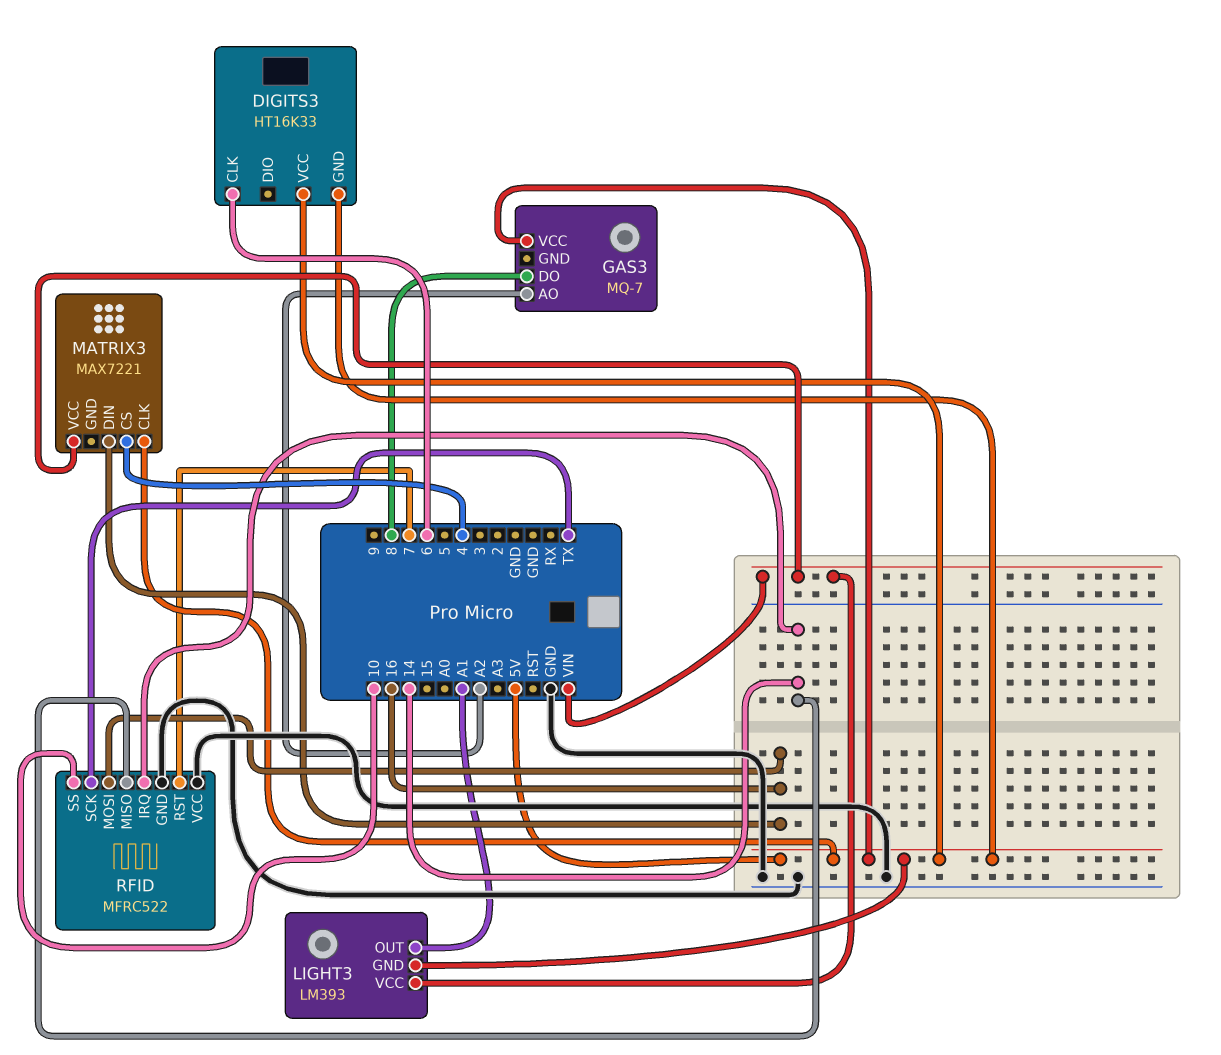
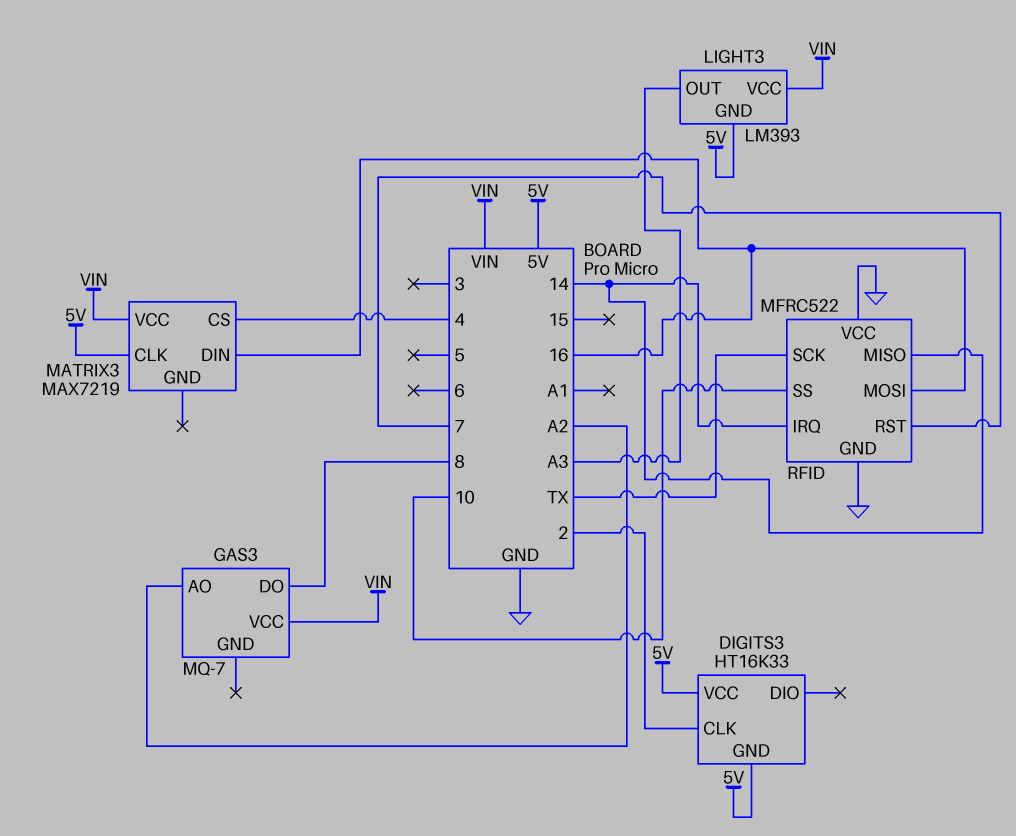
DIGITS3 pin CLK: 6 -> 2
GAS3 pin VCC: 5V -> VIN
LIGHT3 pin OUT: A1 -> A3
MATRIX3: MAX7221 -> MAX7219

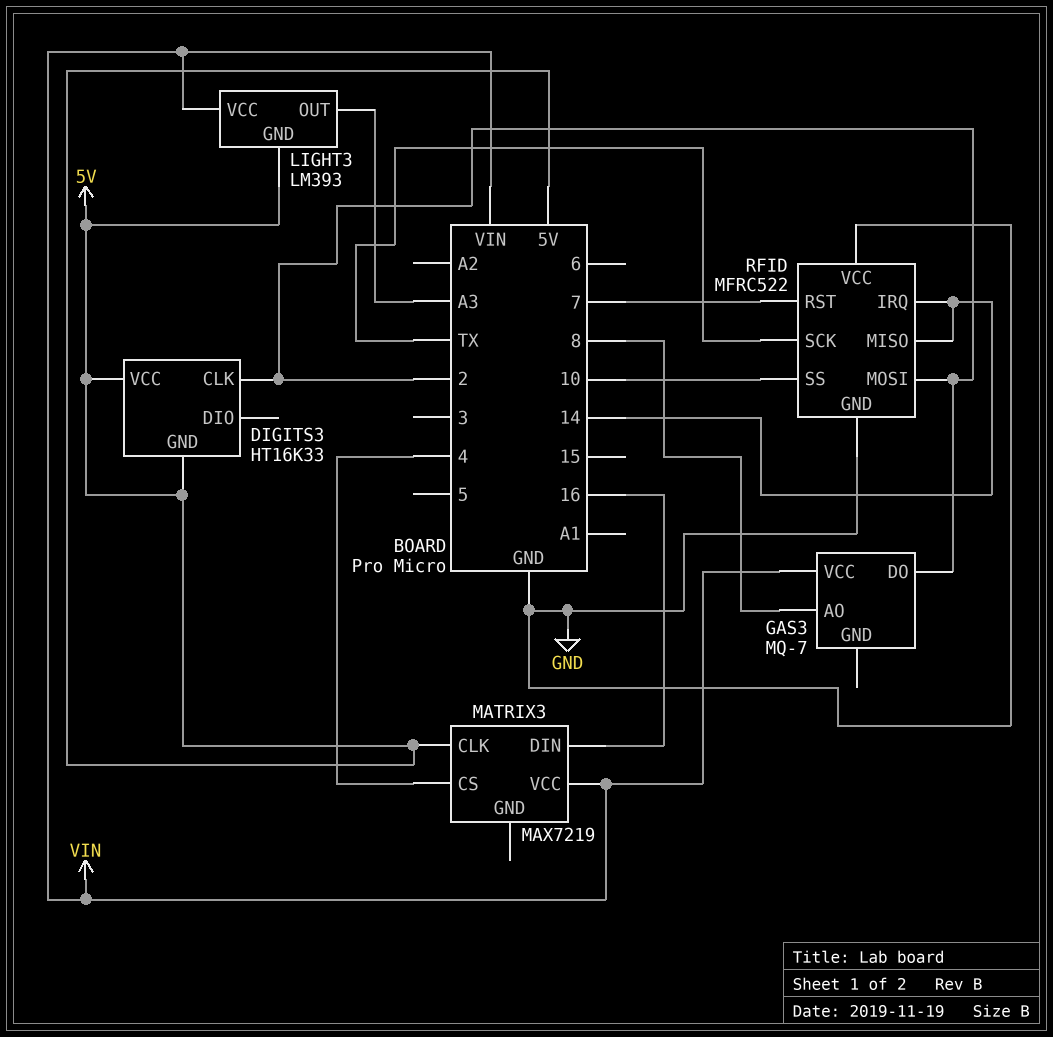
GAS3 pin AO: A2 -> 8
GAS3 pin DO: 8 -> 2
RFID pin MOSI: 16 -> 2

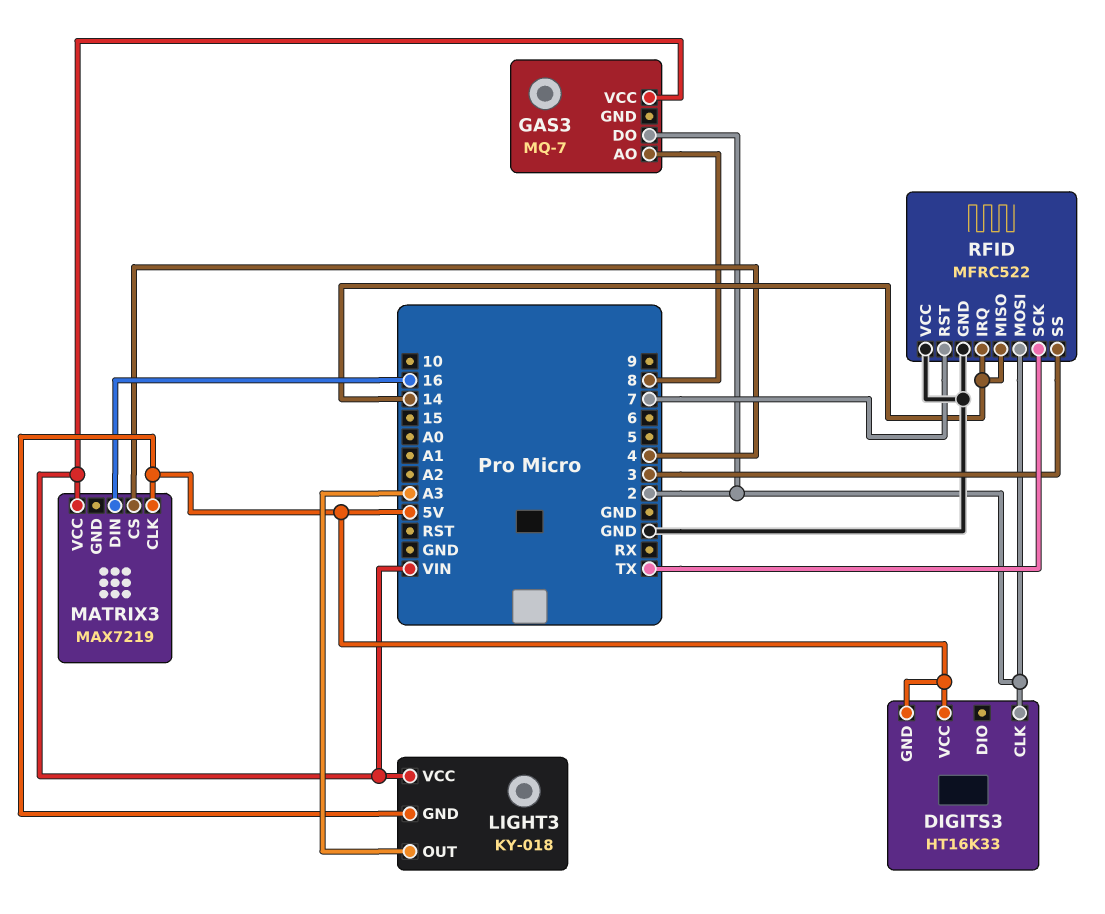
LIGHT3: LM393 -> KY-018
RFID pin SS: 10 -> 3

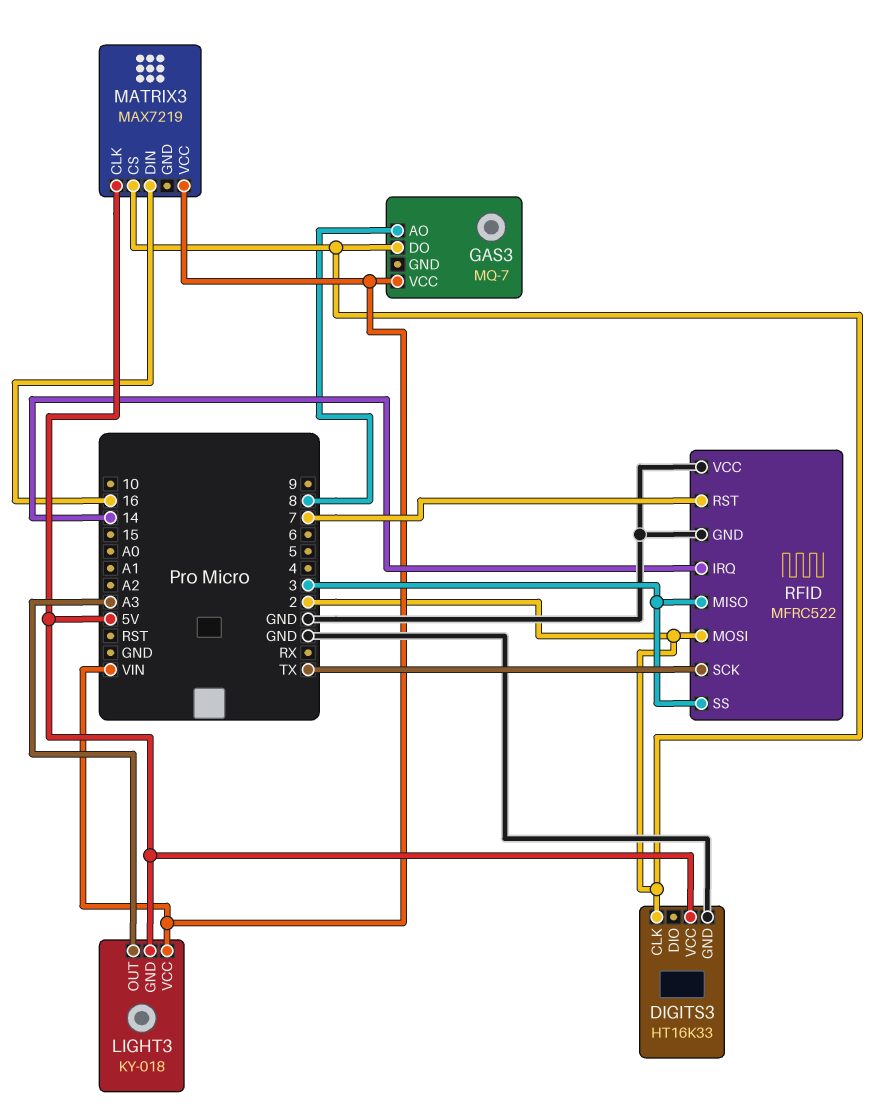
DIGITS3 pin GND: 5V -> GND
MATRIX3 pin CS: 4 -> 2
RFID pin MISO: 14 -> 3

